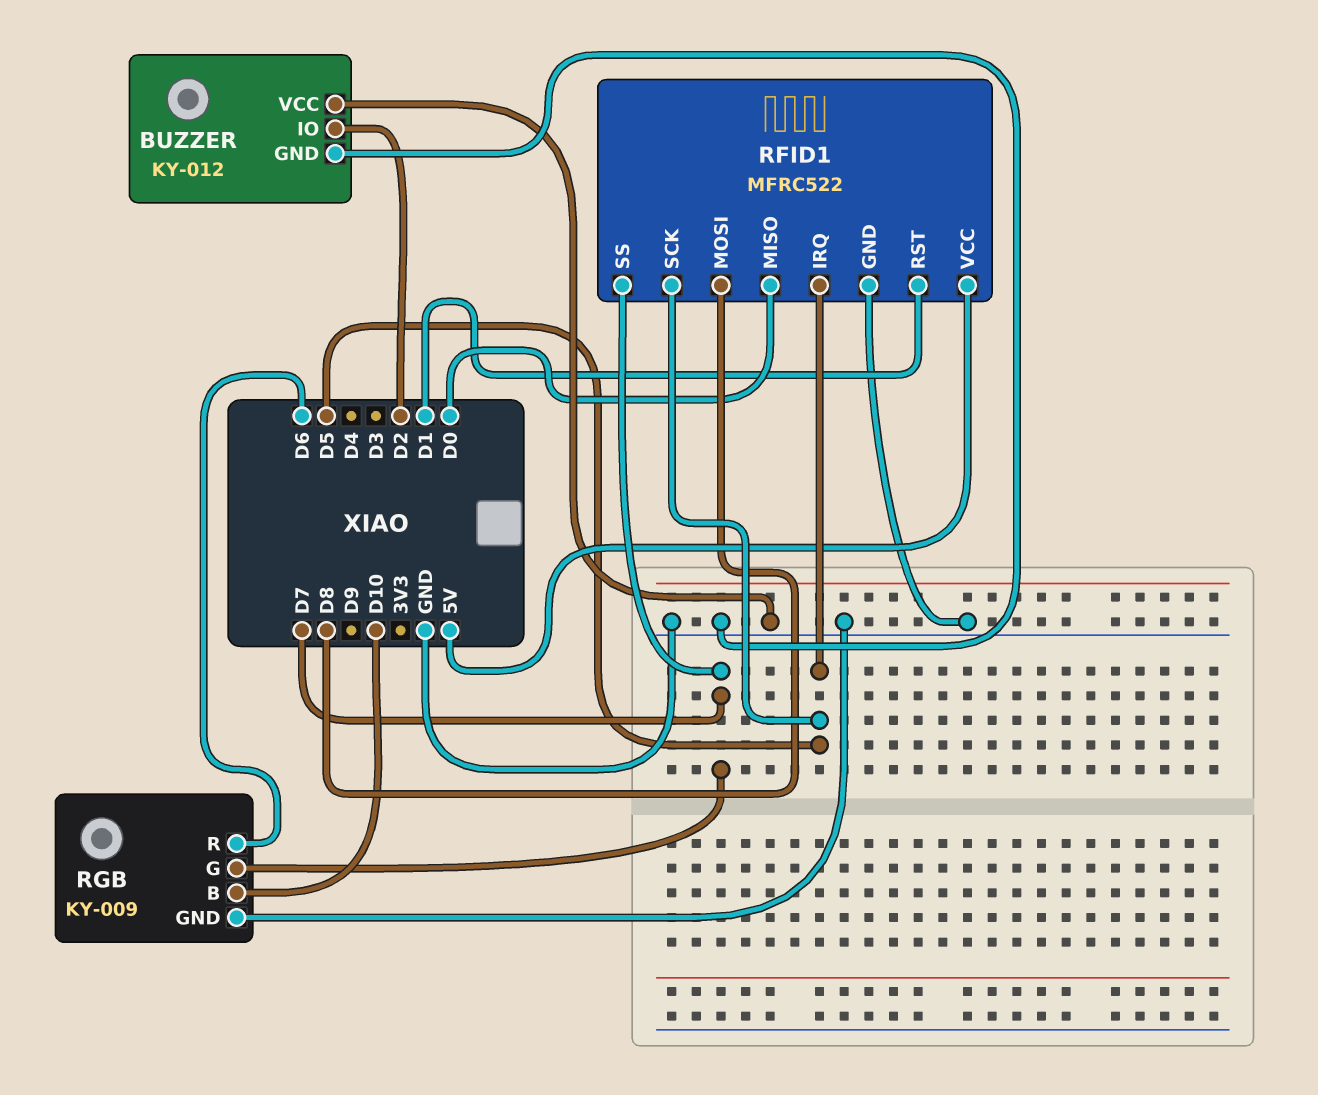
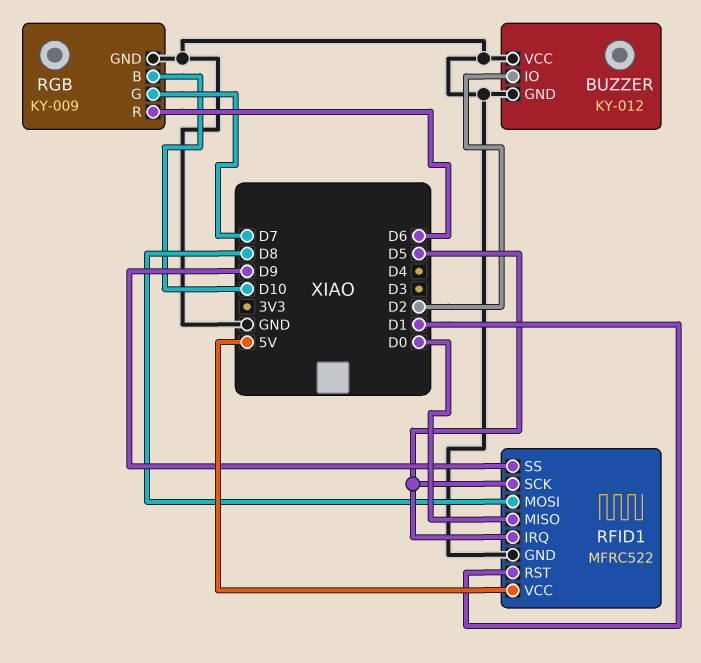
RFID1 pin SS: D7 -> D9

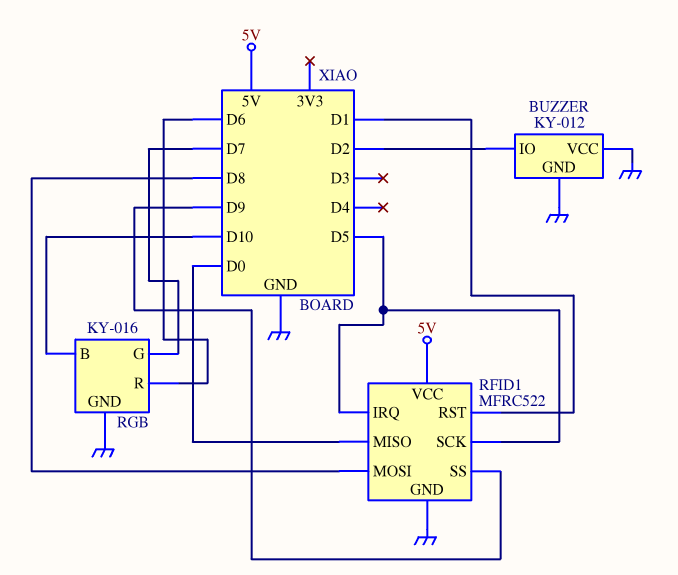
RGB: KY-009 -> KY-016

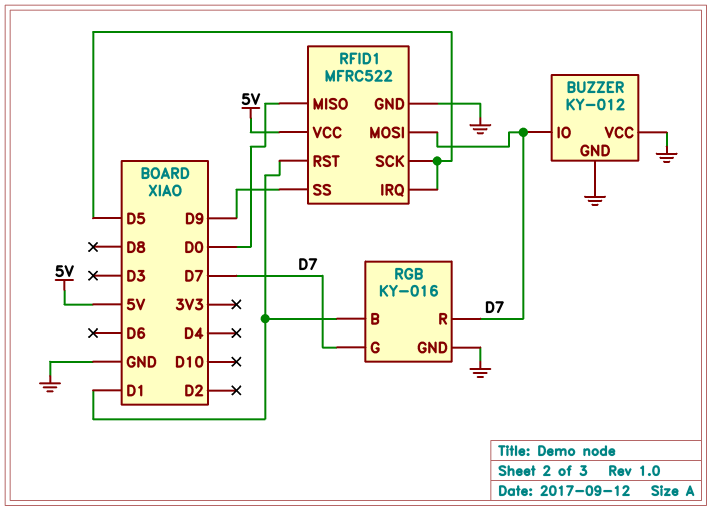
BUZZER pin IO: D2 -> D7
RFID1 pin MOSI: D8 -> D7
RGB pin B: D10 -> D1
RGB pin R: D6 -> D7

